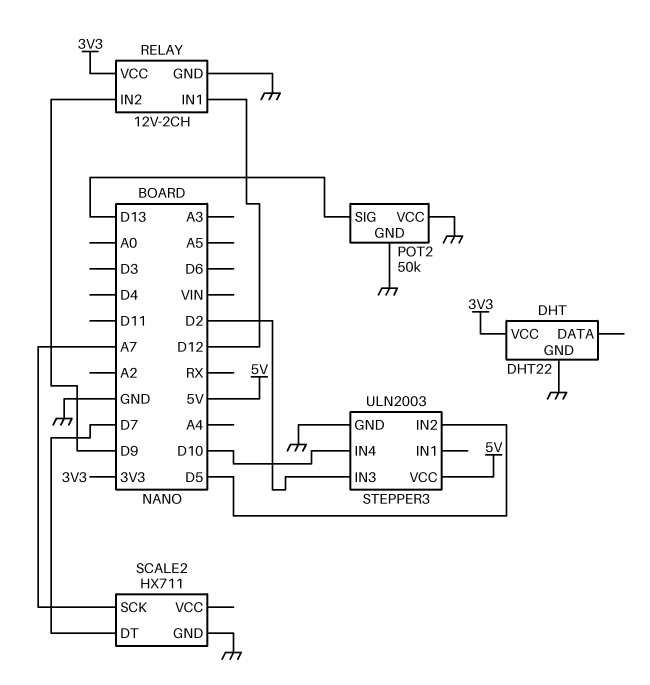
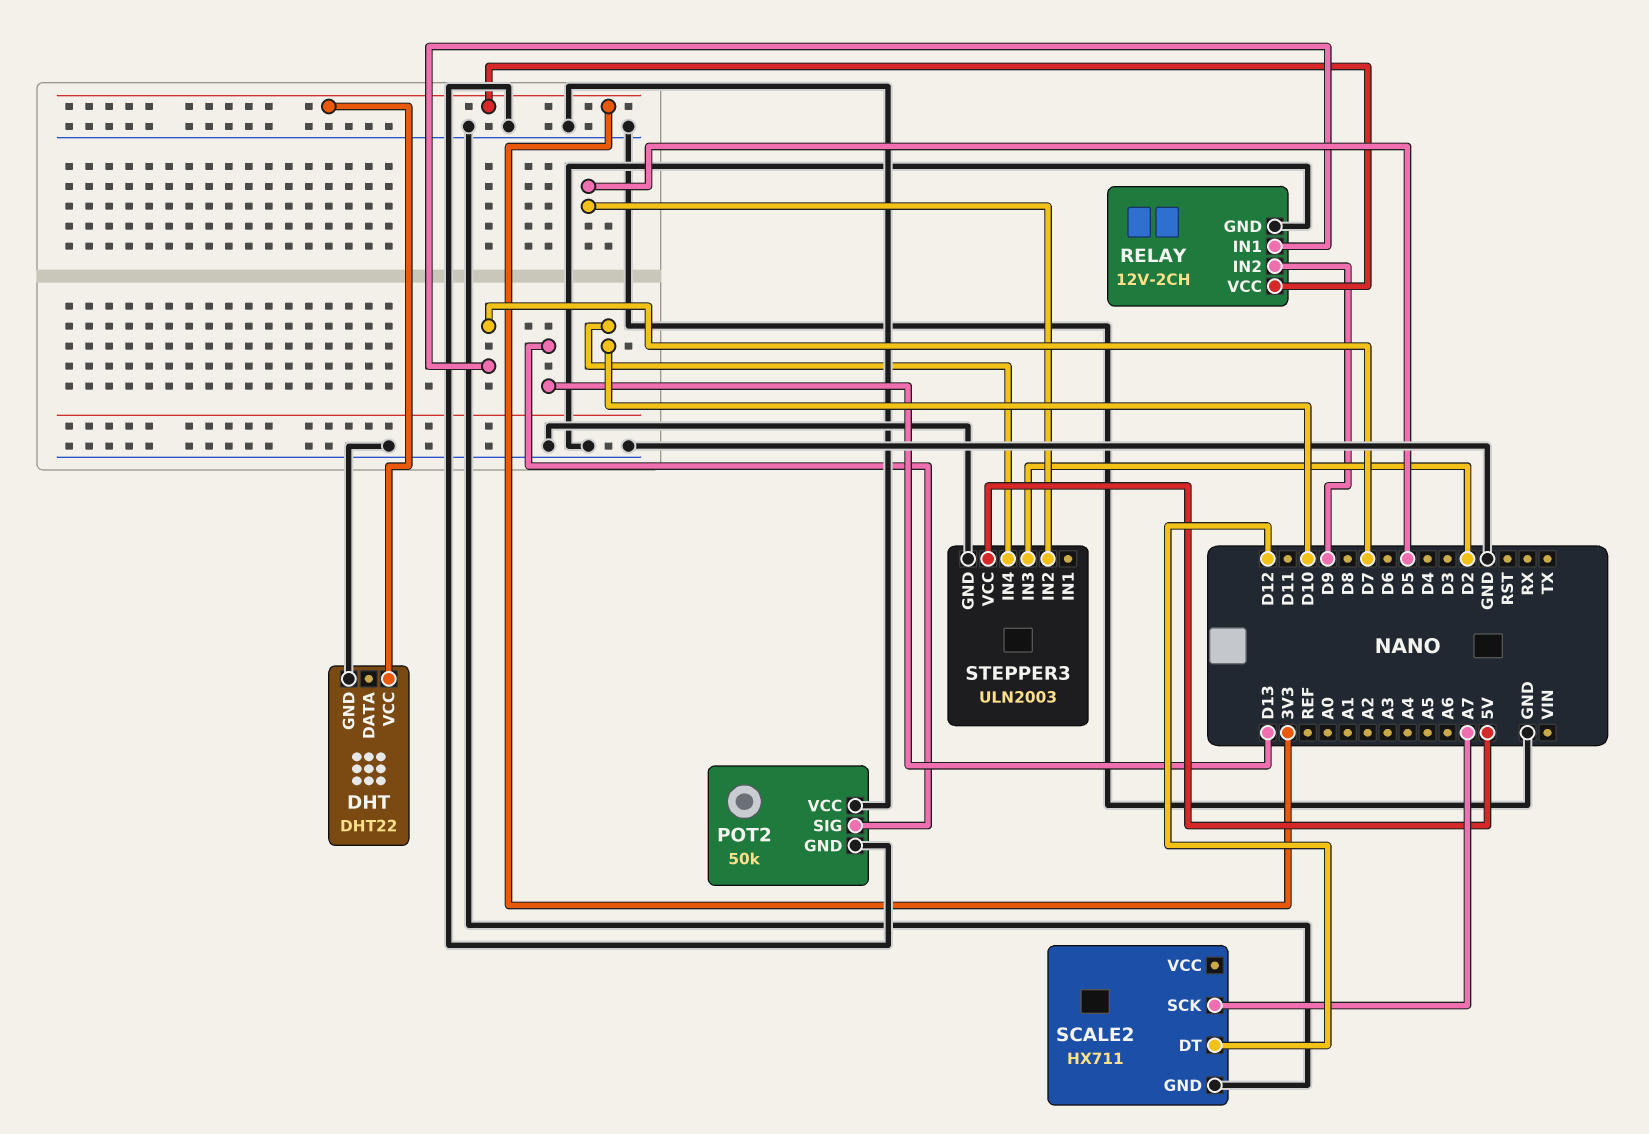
RELAY pin IN1: D12 -> D7
SCALE2 pin DT: D7 -> D12

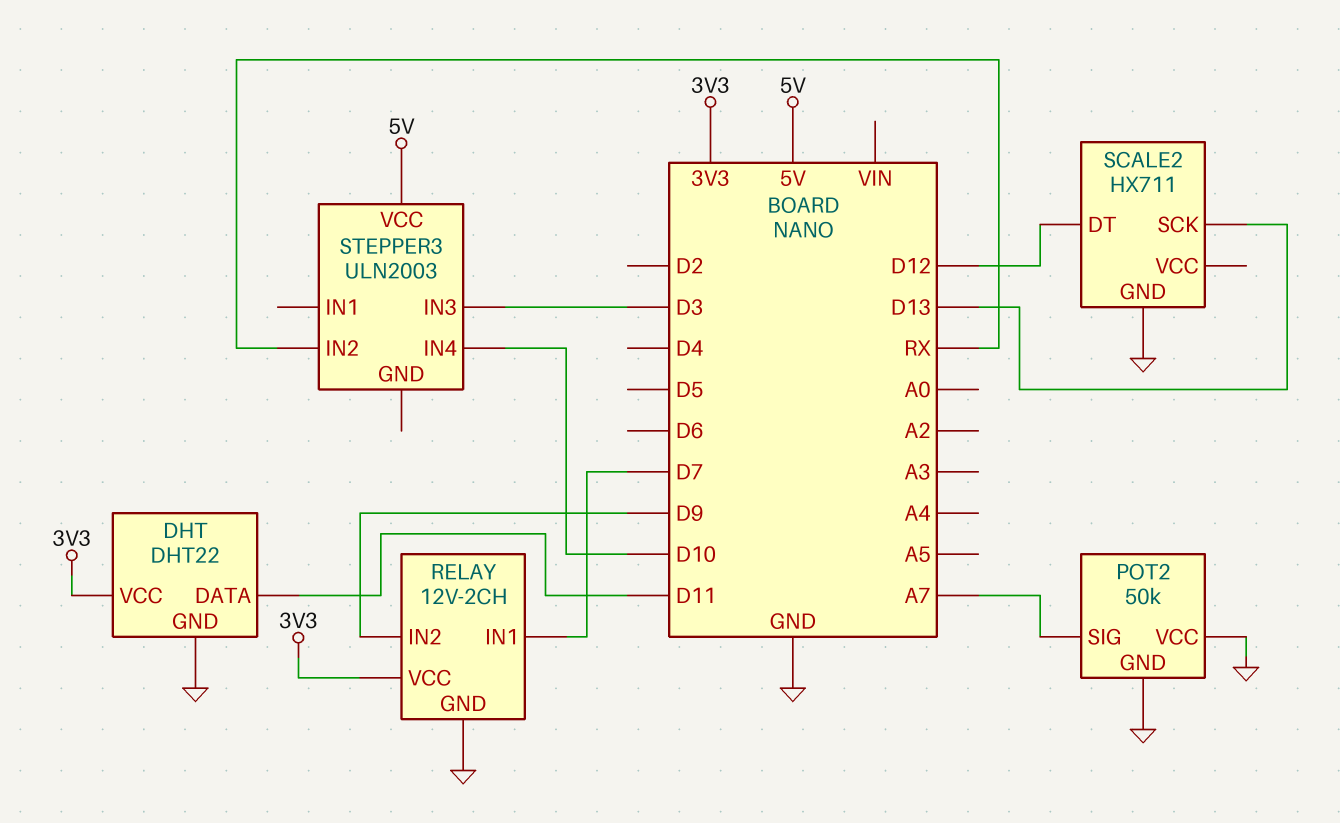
DHT pin DATA: none -> D11
POT2 pin SIG: D13 -> A7
SCALE2 pin SCK: A7 -> D13
STEPPER3 pin GND: GND -> none
STEPPER3 pin IN2: D5 -> RX
STEPPER3 pin IN3: D2 -> D3

